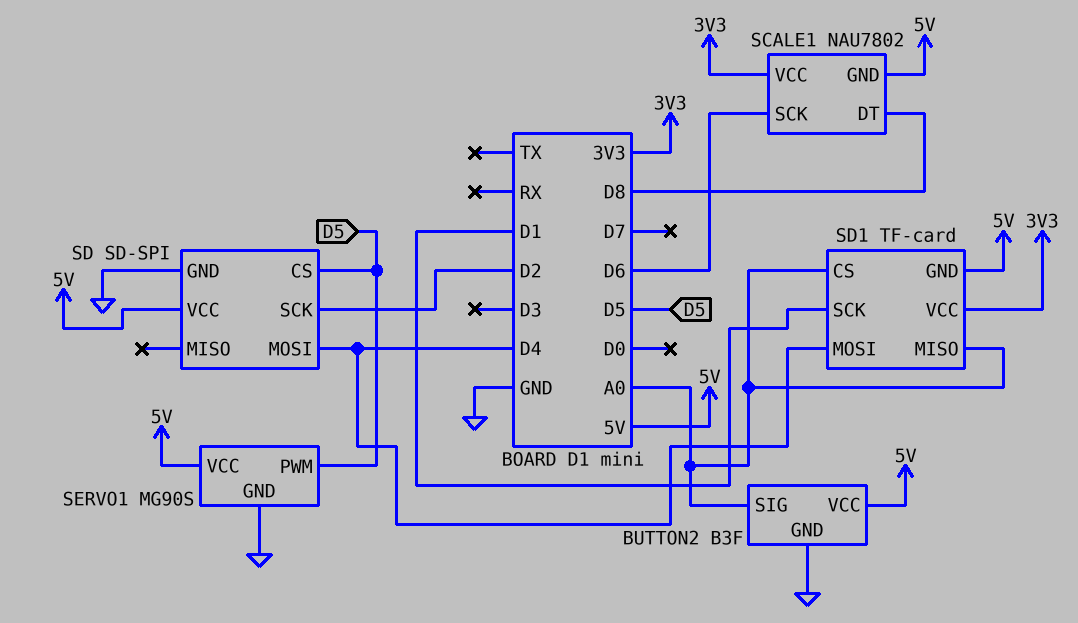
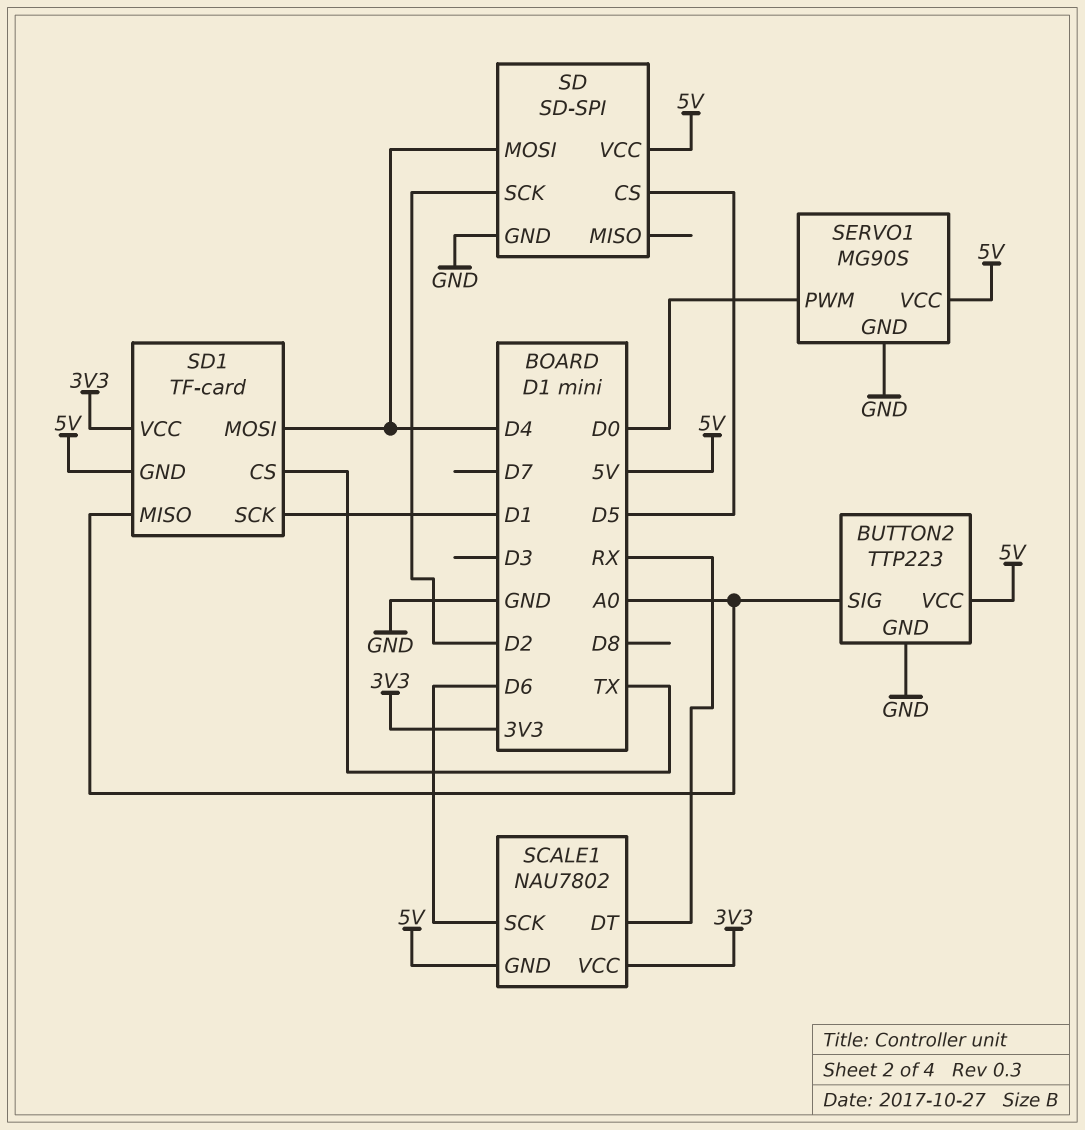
BUTTON2: B3F -> TTP223
SCALE1 pin DT: D8 -> RX
SD1 pin CS: A0 -> TX
SERVO1 pin PWM: D5 -> D0

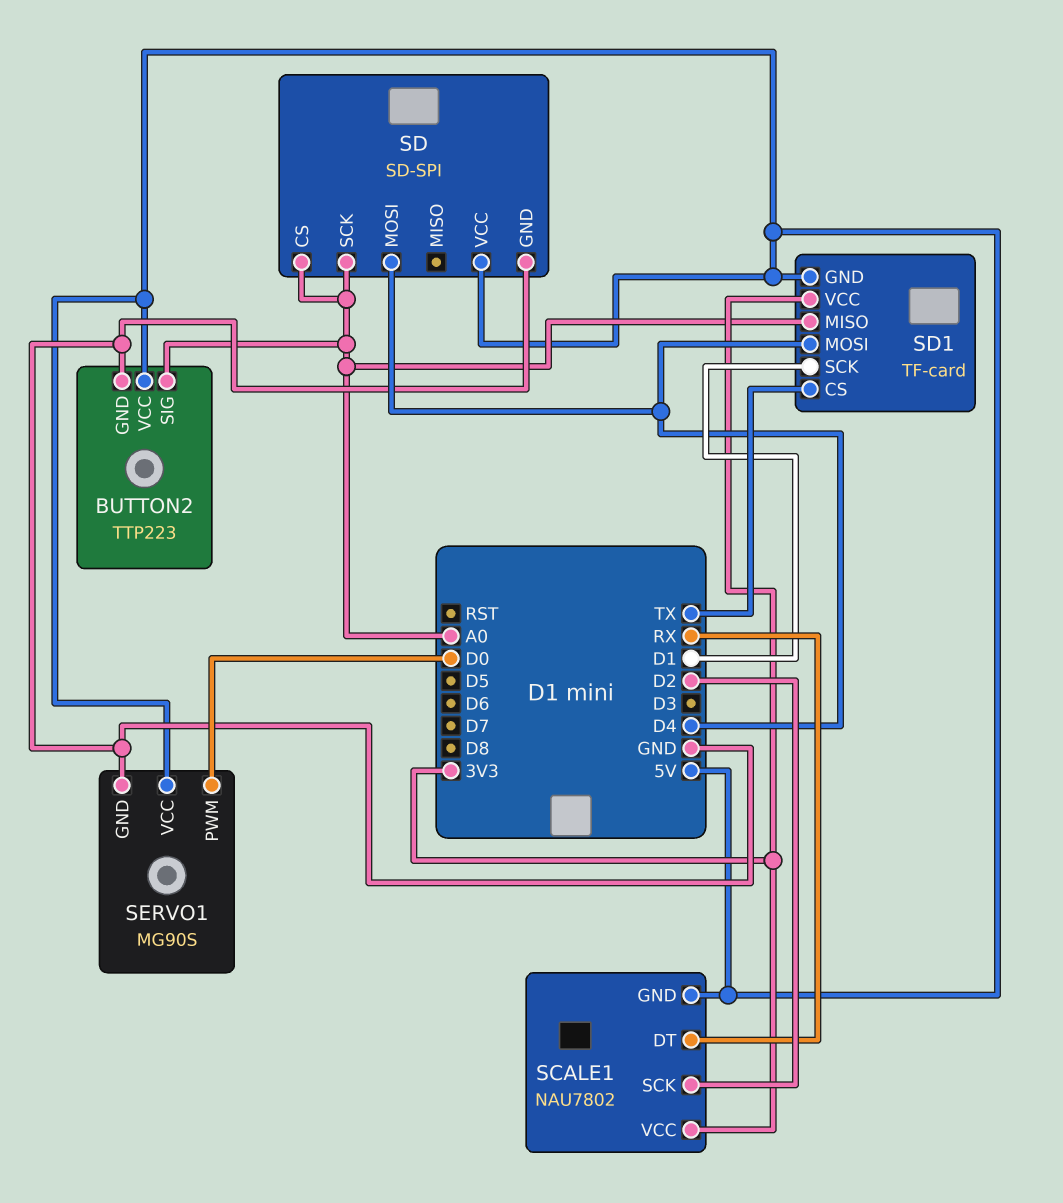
SCALE1 pin SCK: D6 -> D2
SD pin CS: D5 -> A0
SD pin SCK: D2 -> A0

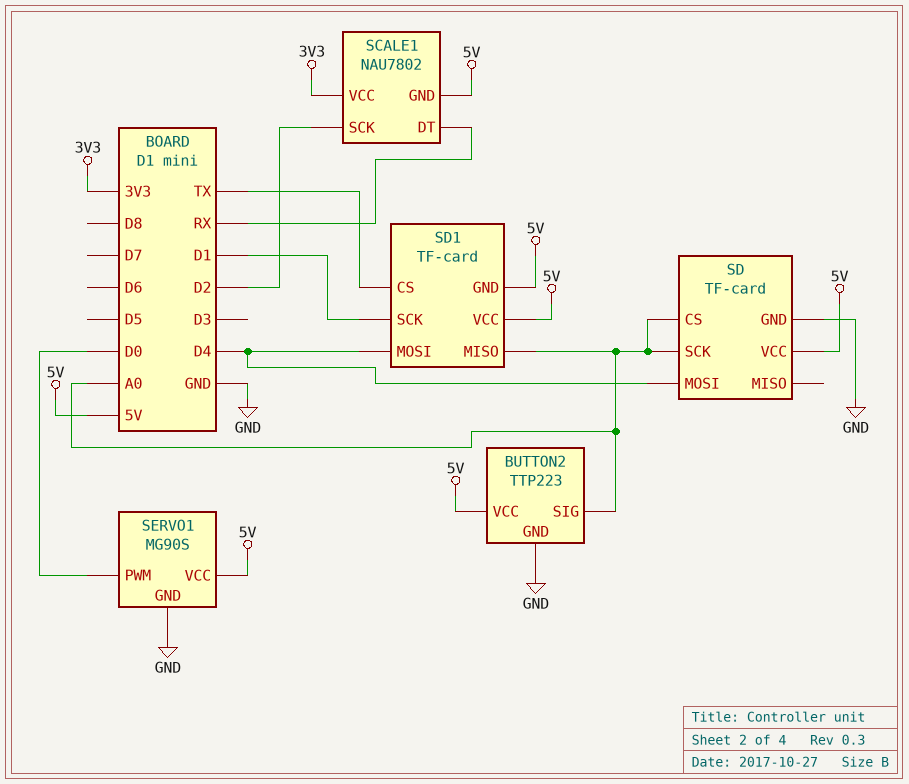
SD: SD-SPI -> TF-card
SD1 pin VCC: 3V3 -> 5V

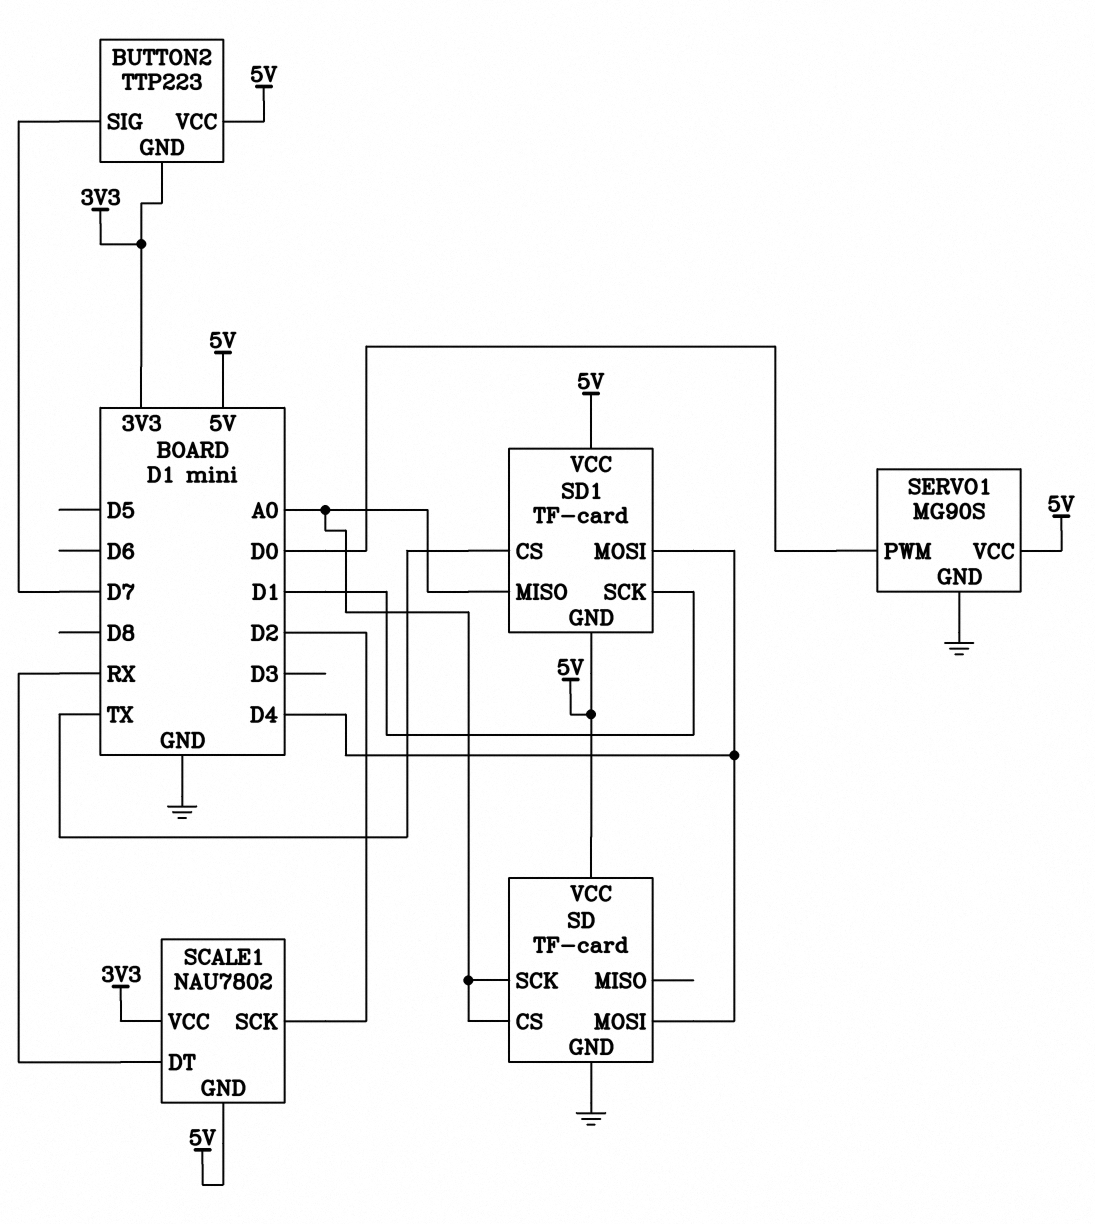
BUTTON2 pin GND: GND -> 3V3
BUTTON2 pin SIG: A0 -> D7

